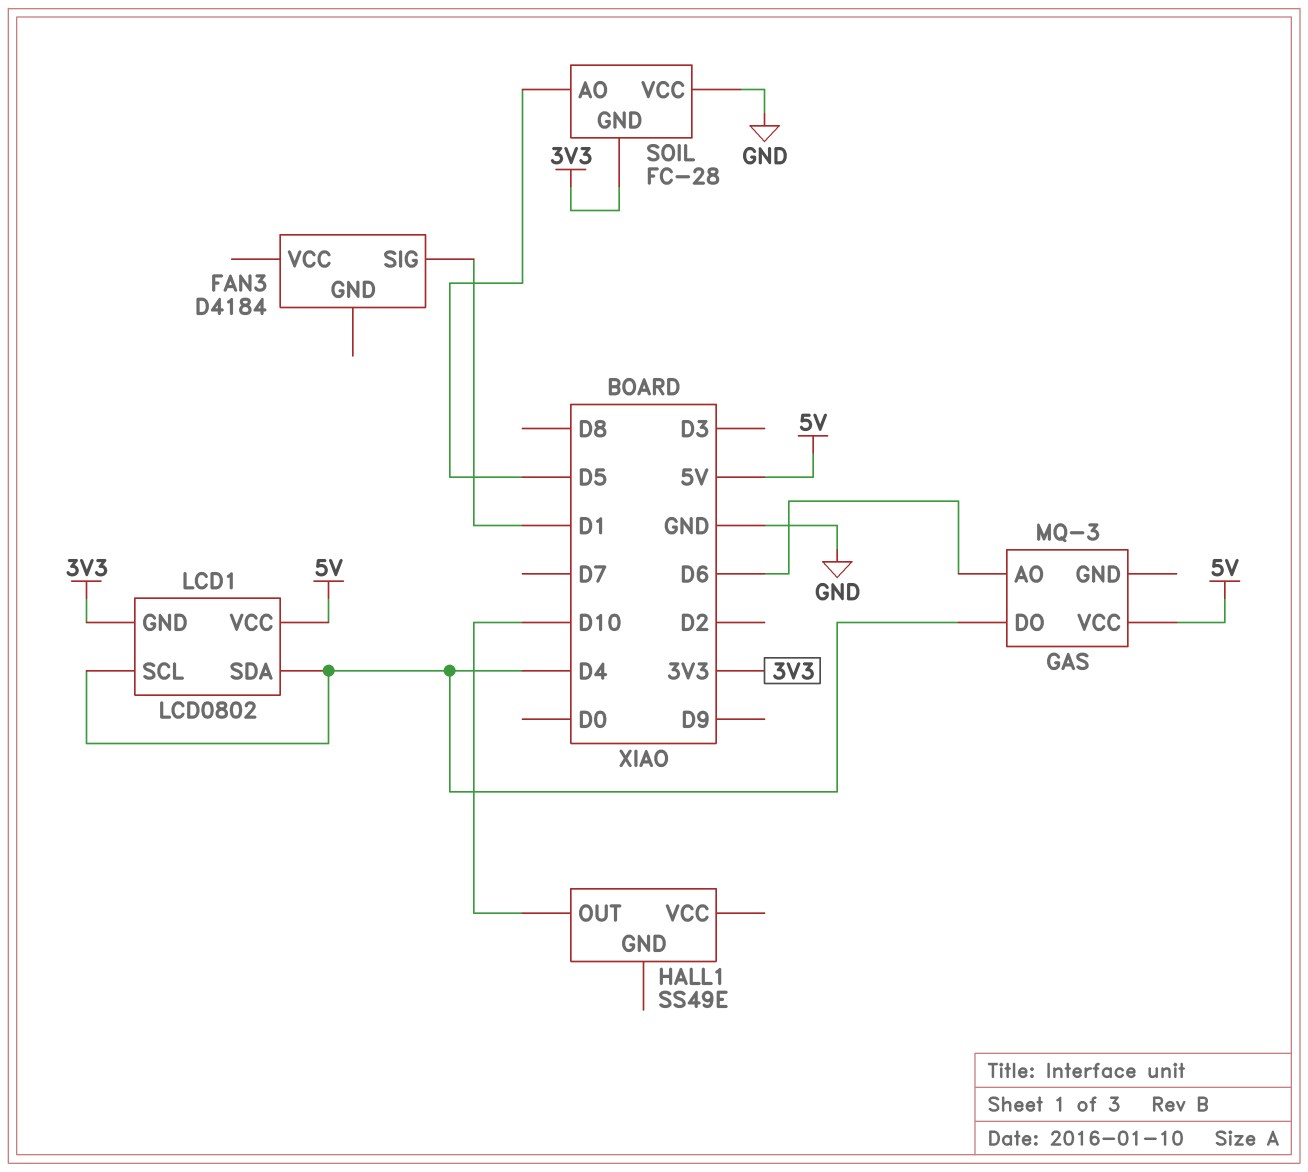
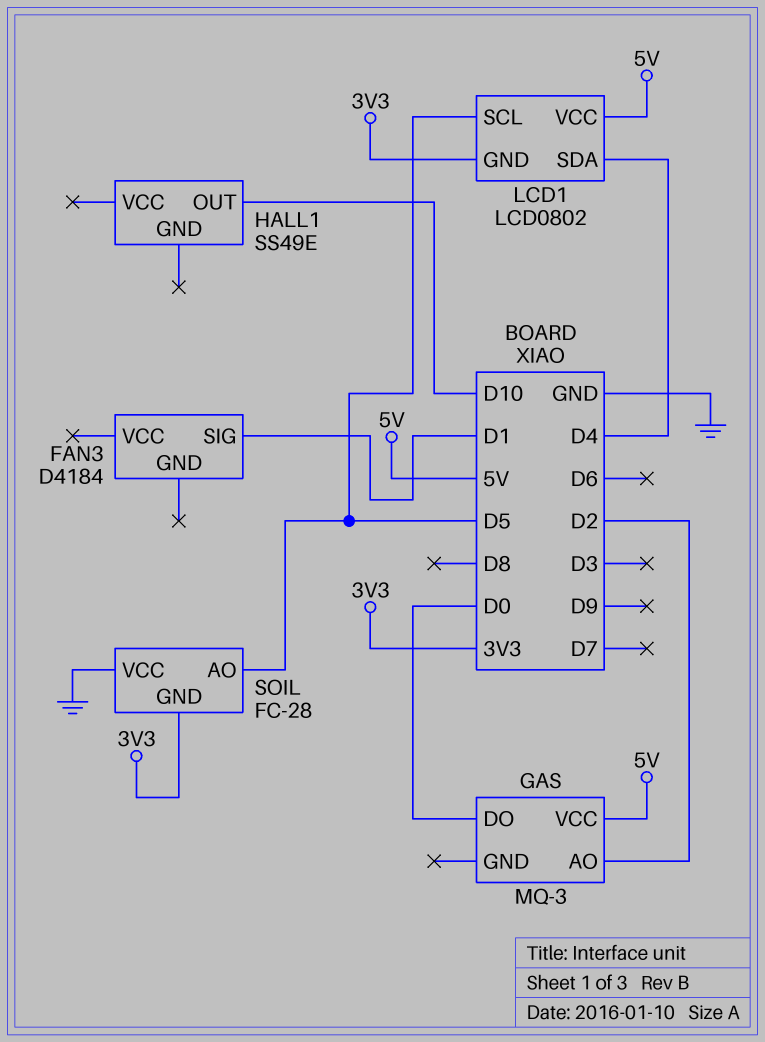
GAS pin AO: D6 -> D2
GAS pin DO: D4 -> D0
LCD1 pin SCL: D4 -> D5

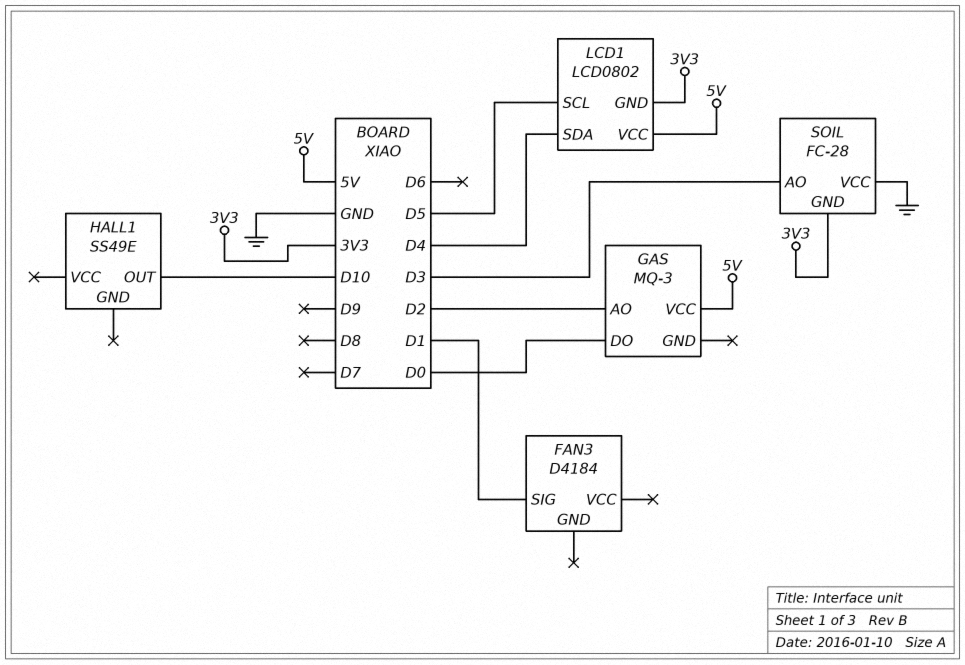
SOIL pin AO: D5 -> D3

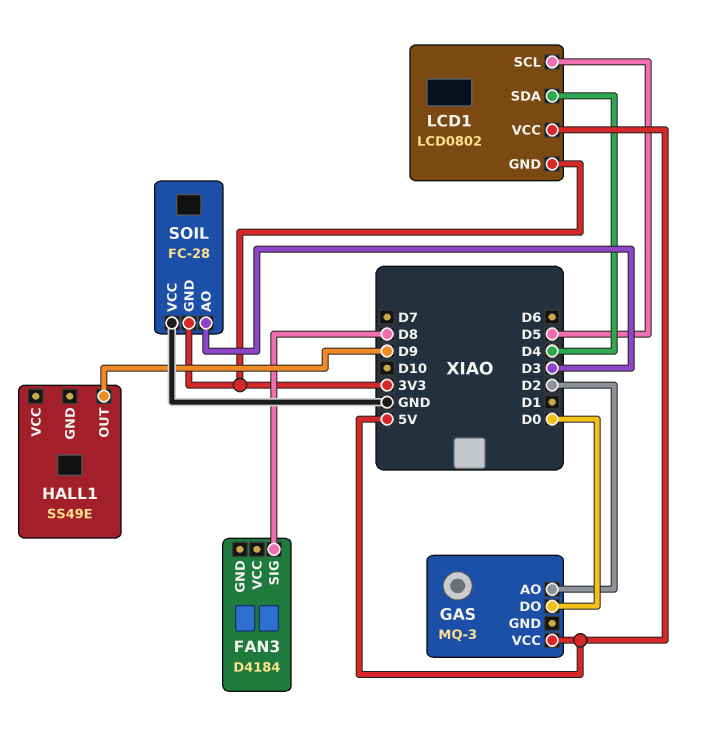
FAN3 pin SIG: D1 -> D8
HALL1 pin OUT: D10 -> D9

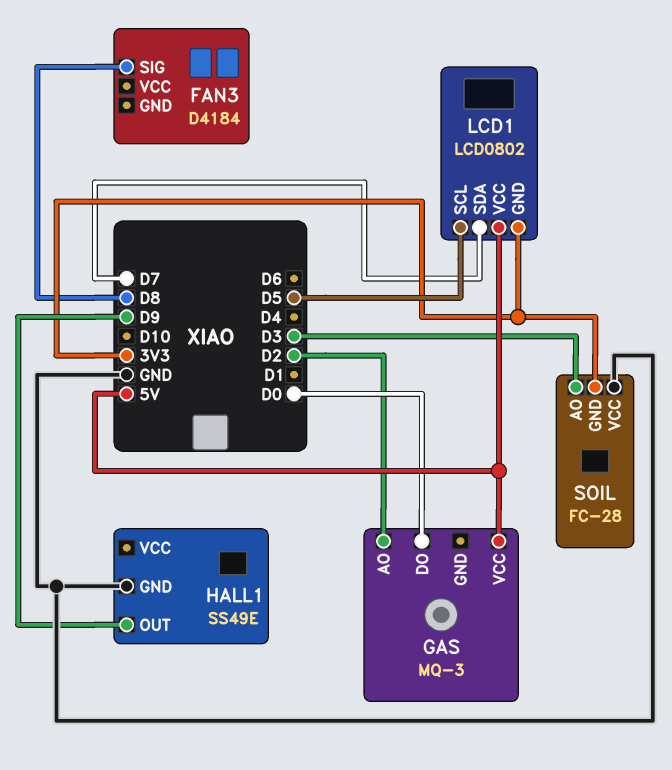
HALL1 pin GND: none -> GND
LCD1 pin SDA: D4 -> D7

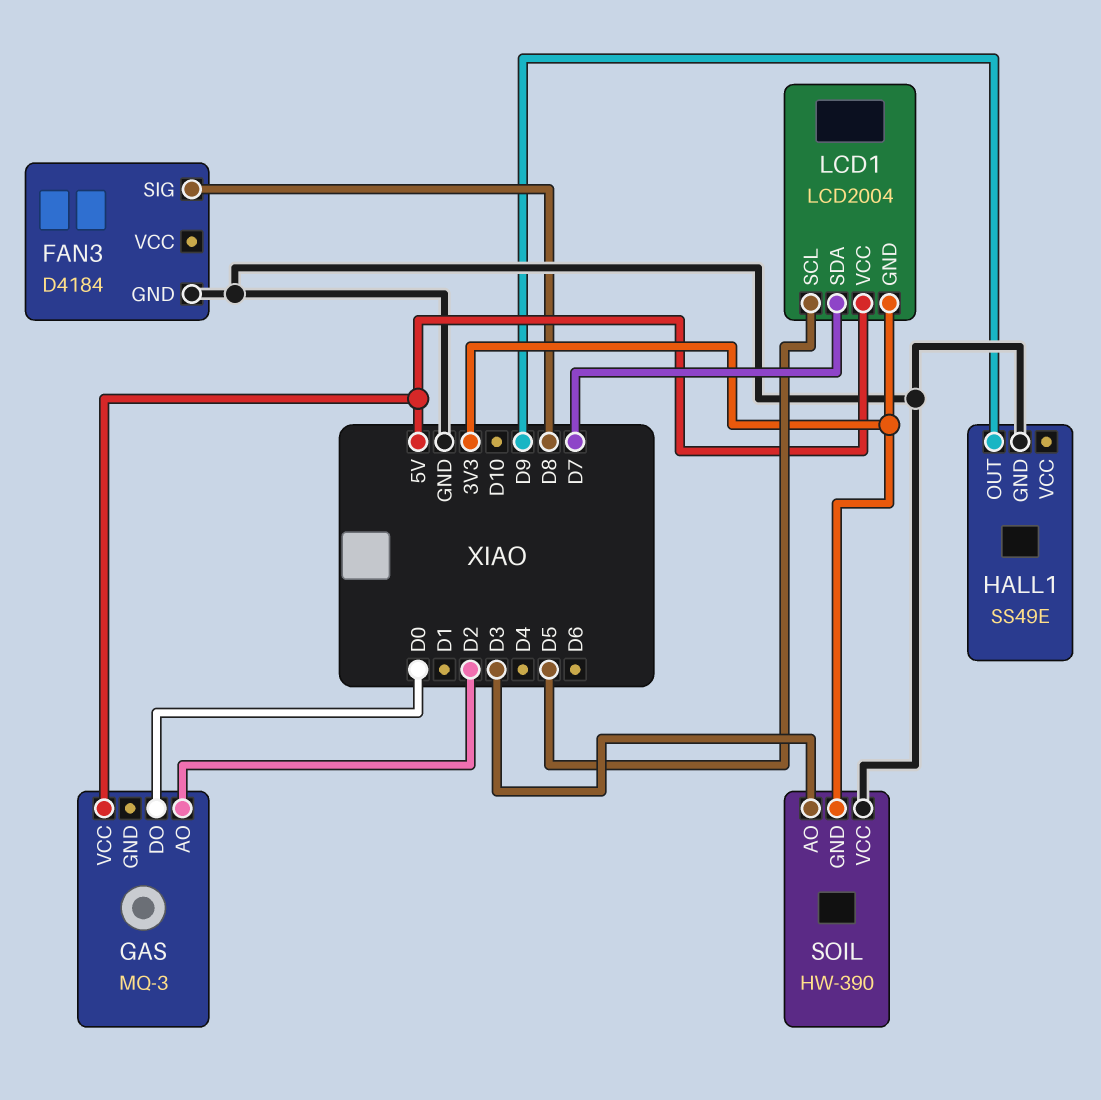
FAN3 pin GND: none -> GND
LCD1: LCD0802 -> LCD2004
SOIL: FC-28 -> HW-390

